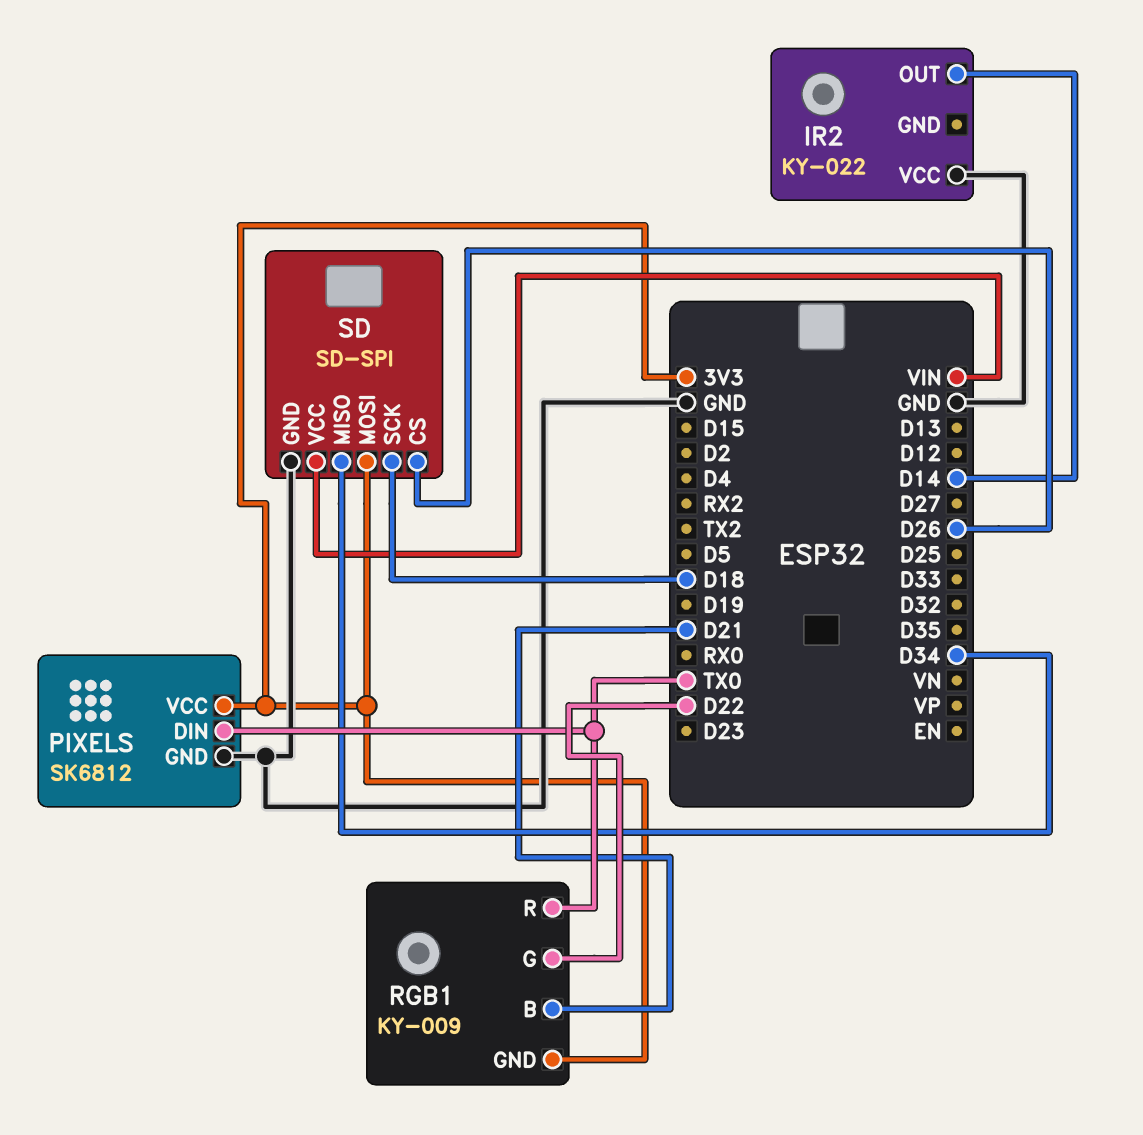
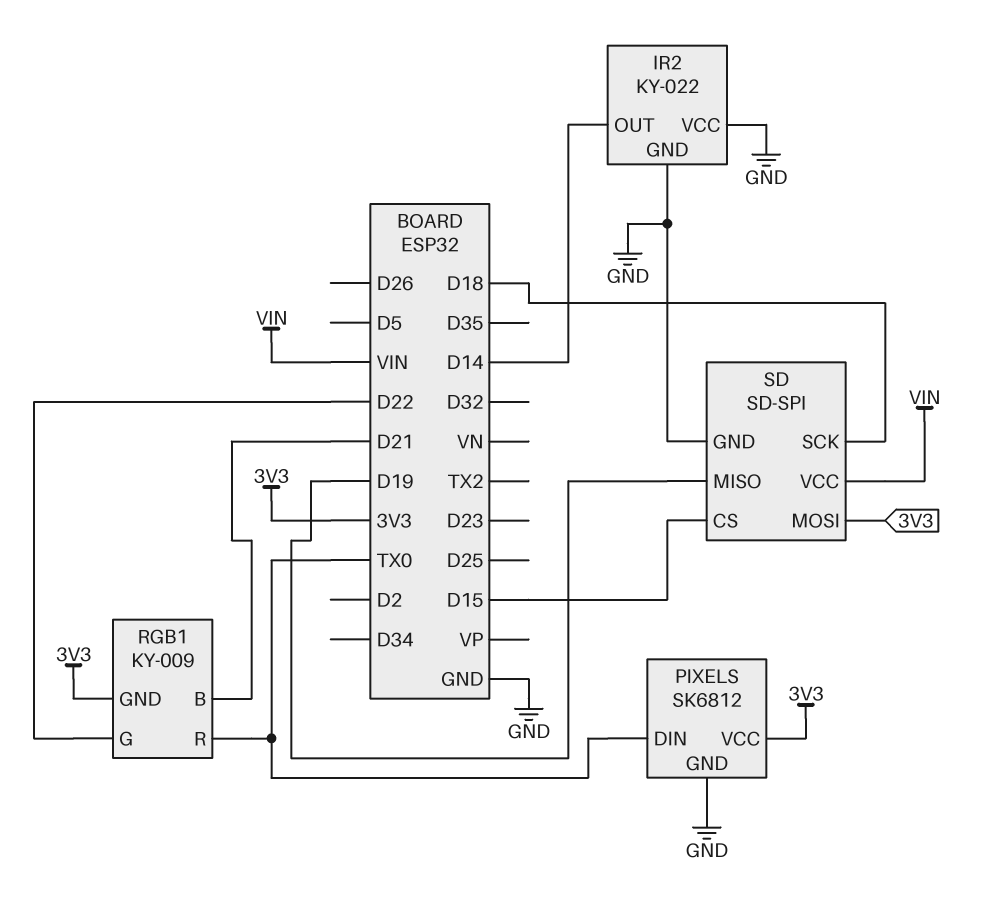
IR2 pin GND: none -> GND
SD pin CS: D26 -> D15
SD pin MISO: D34 -> D19

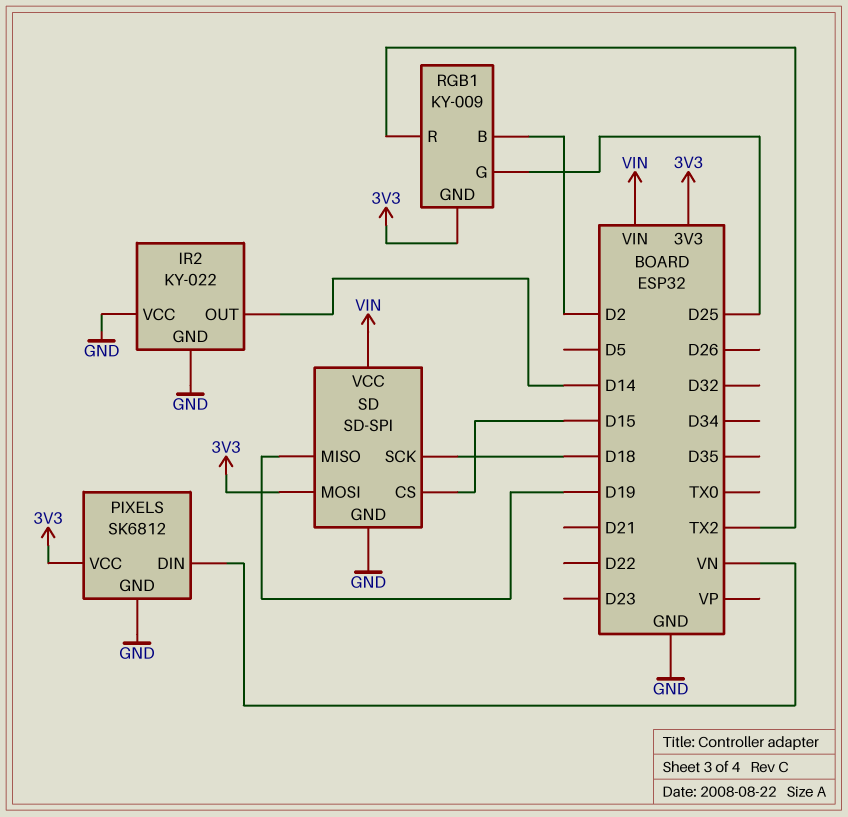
PIXELS pin DIN: TX0 -> VN
RGB1 pin B: D21 -> D2
RGB1 pin G: D22 -> D25
RGB1 pin R: TX0 -> TX2

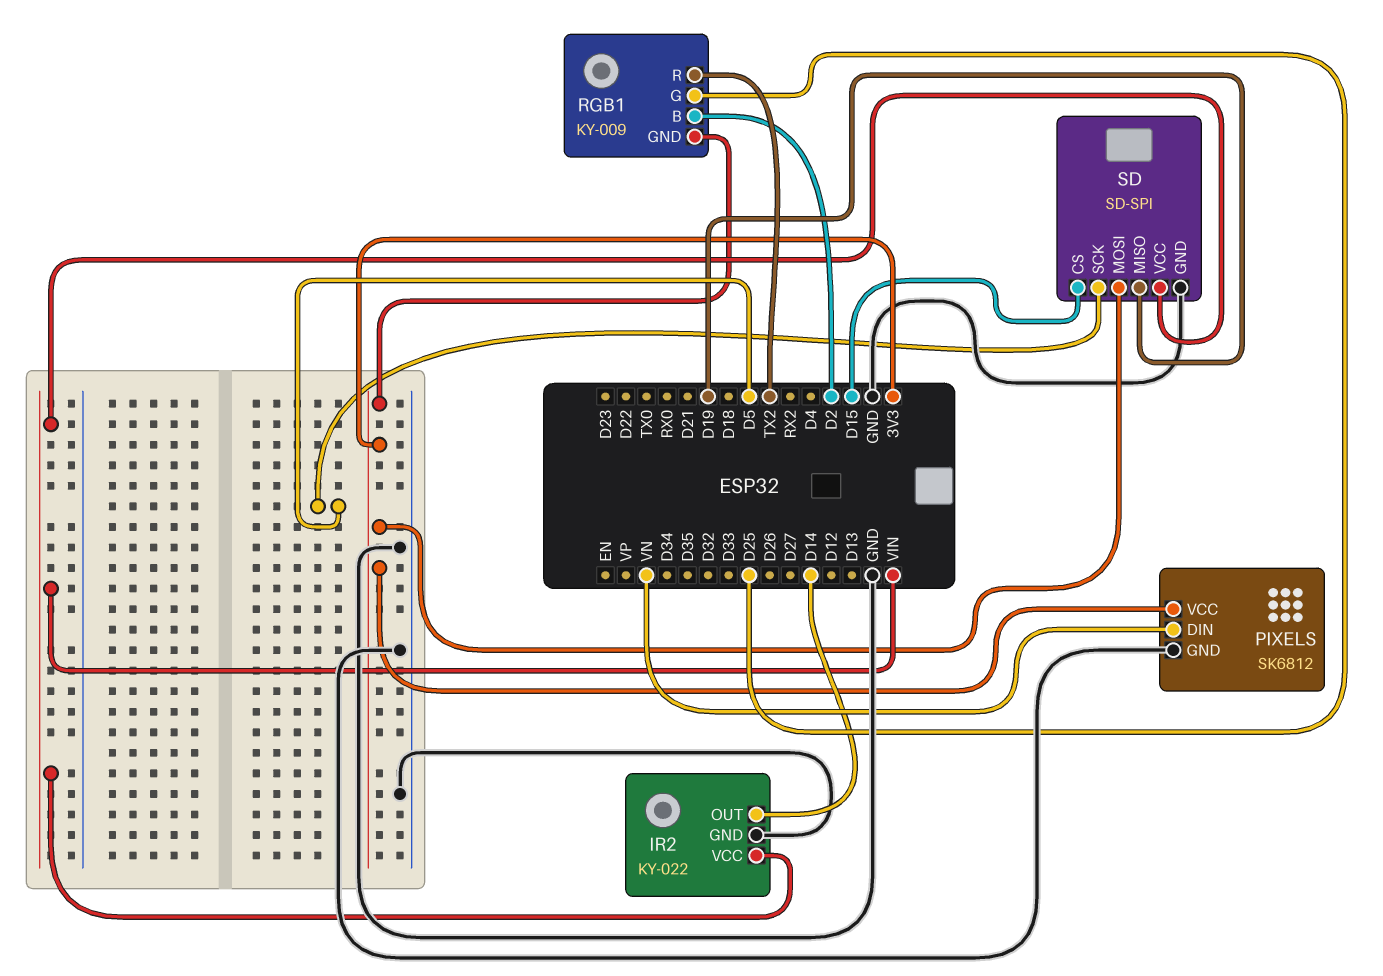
IR2 pin VCC: GND -> VIN
SD pin SCK: D18 -> D5

